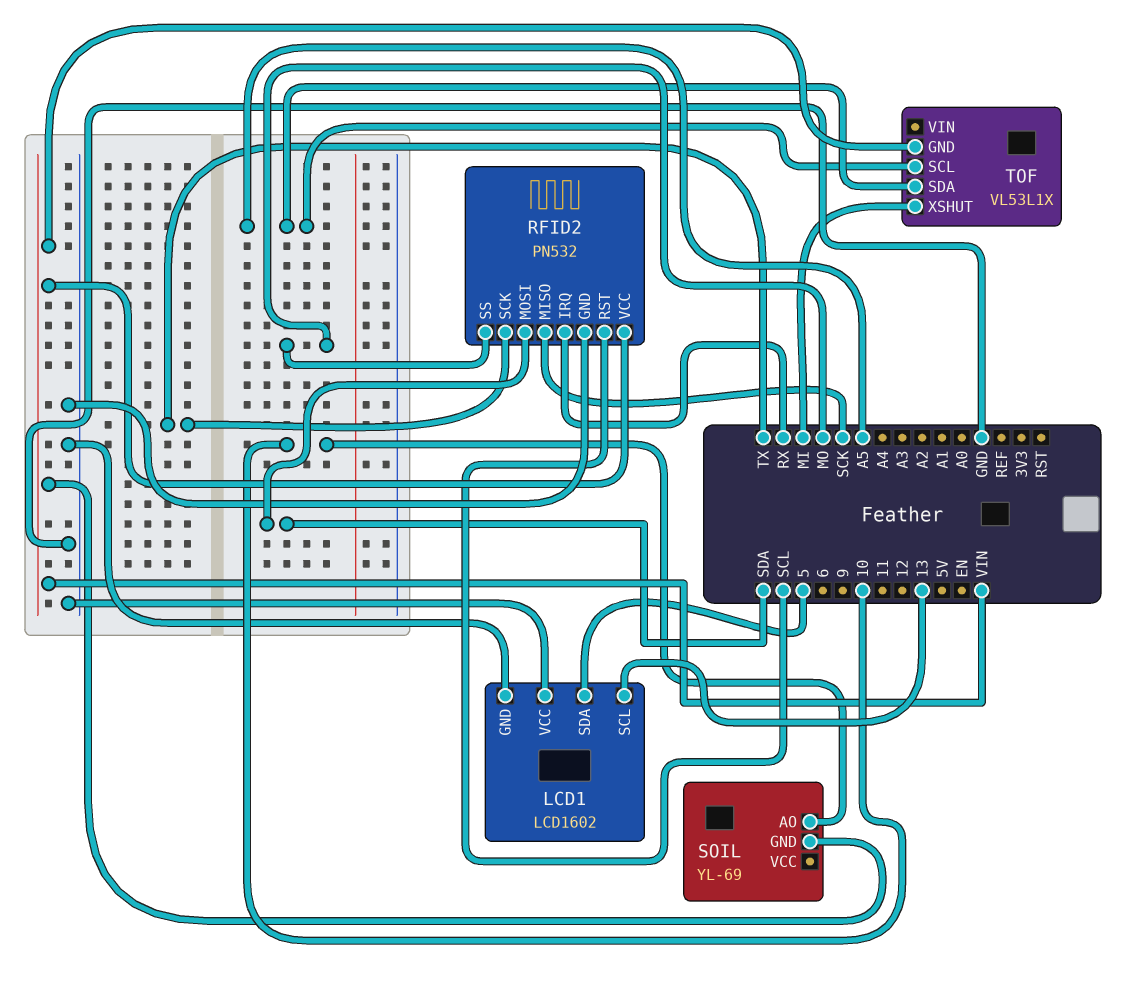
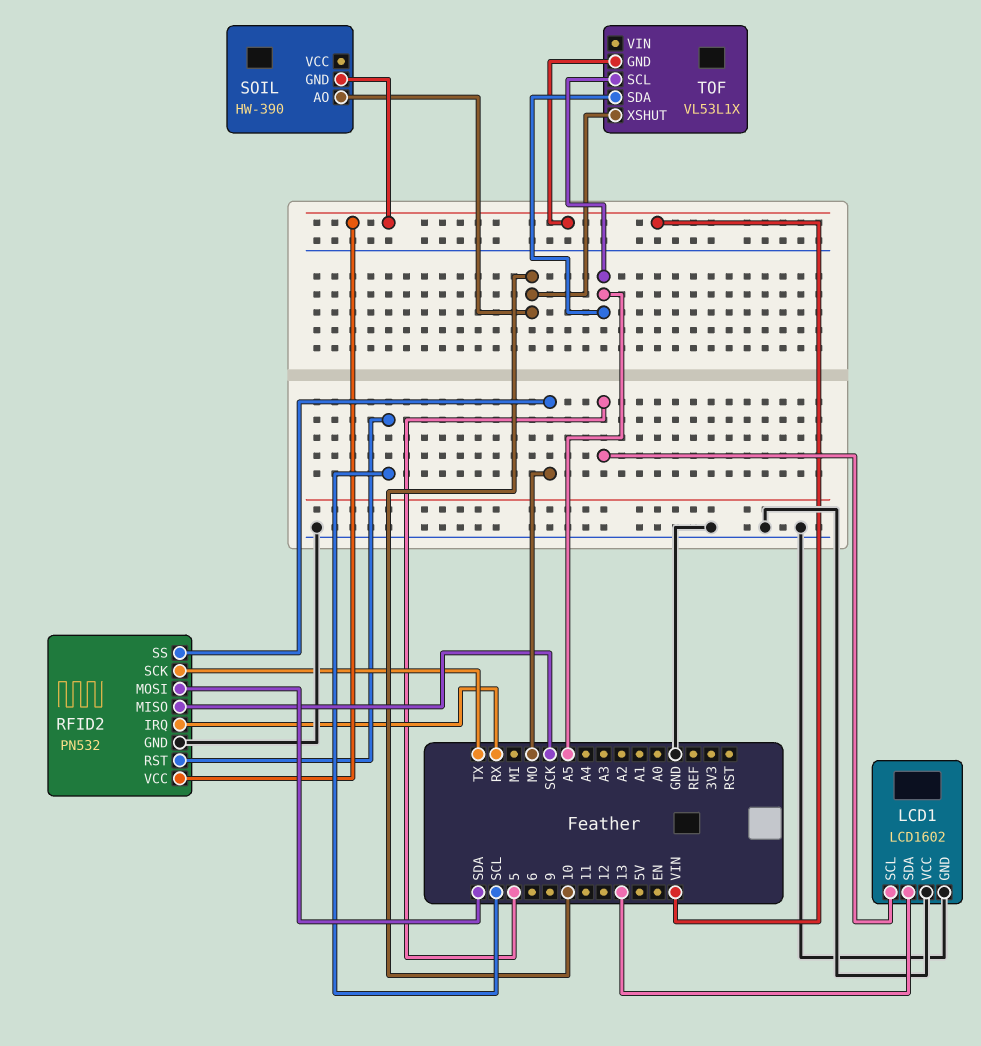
LCD1 pin SCL: 13 -> 5
LCD1 pin SDA: 5 -> 13
SOIL: YL-69 -> HW-390
TOF pin XSHUT: MI -> 10

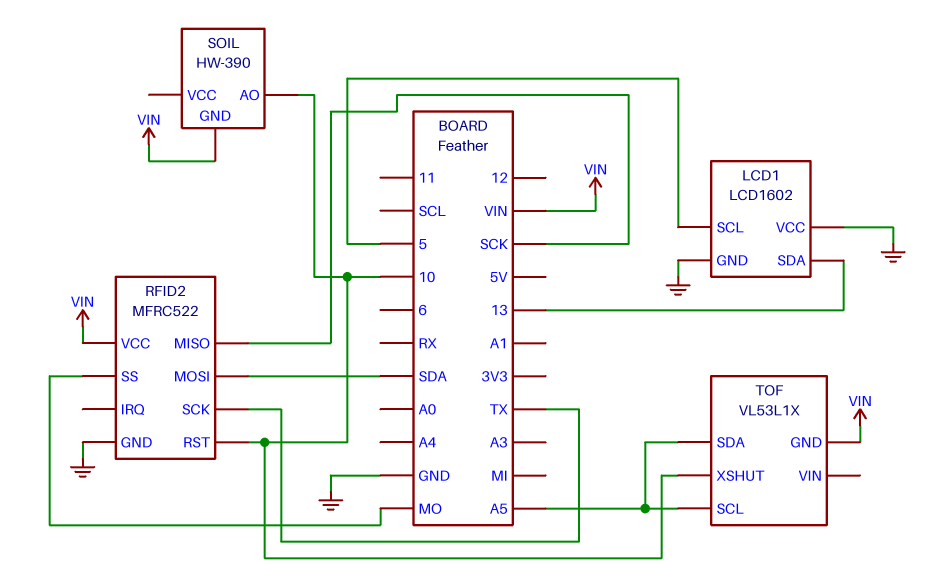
RFID2: PN532 -> MFRC522
RFID2 pin IRQ: RX -> none
RFID2 pin RST: SCL -> 10

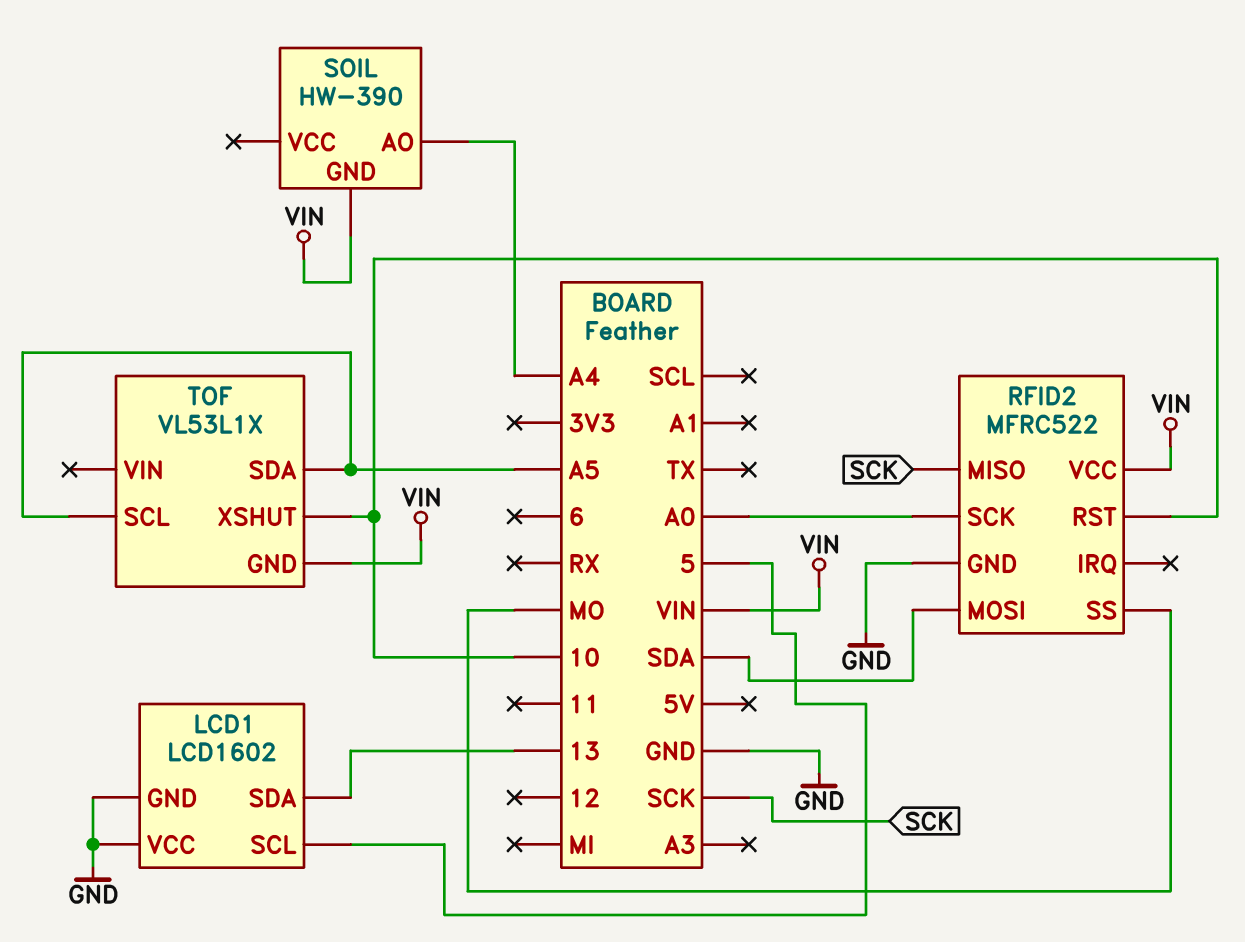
RFID2 pin SCK: TX -> A0
SOIL pin AO: 10 -> A4

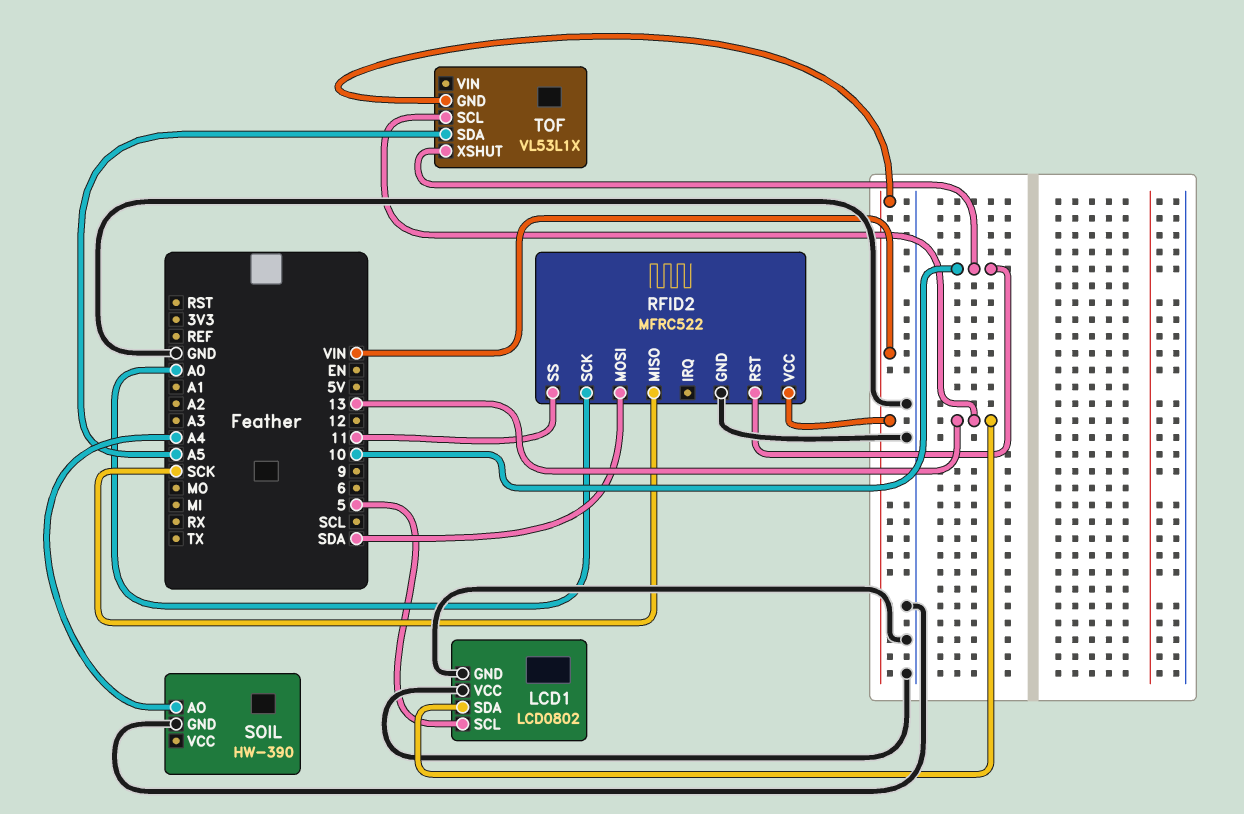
LCD1: LCD1602 -> LCD0802
RFID2 pin SS: MO -> 11
SOIL pin GND: VIN -> GND
TOF pin SCL: A5 -> 13

